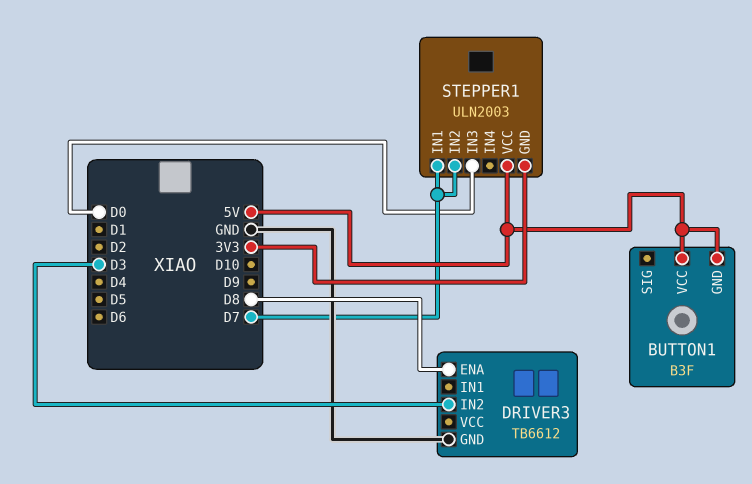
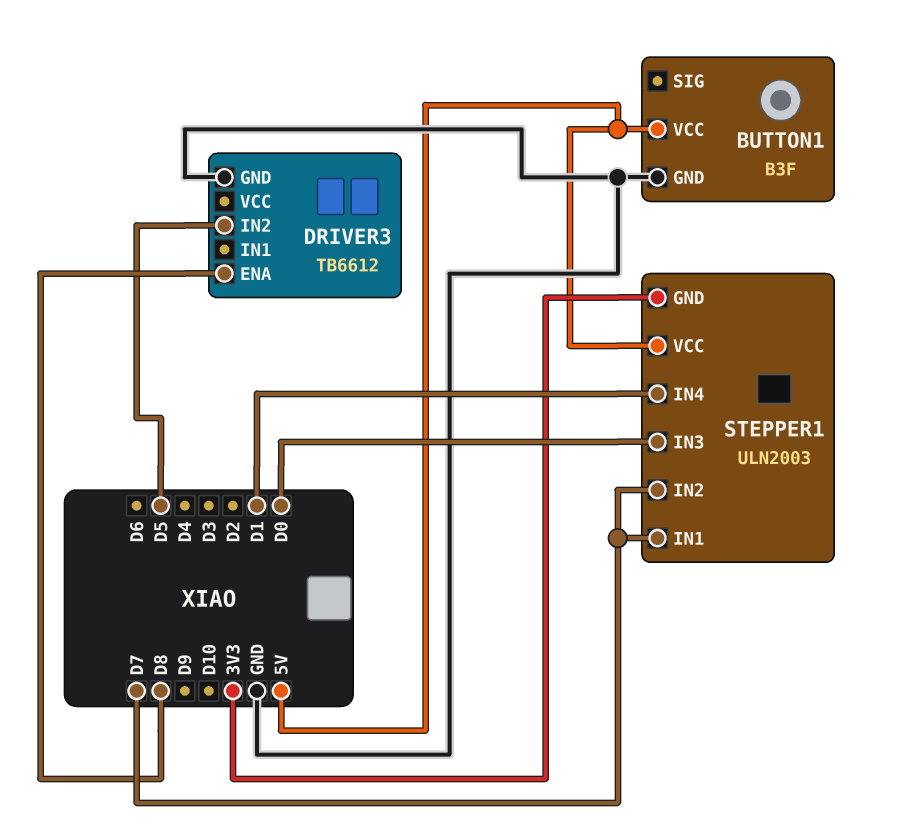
BUTTON1 pin GND: 5V -> GND
DRIVER3 pin IN2: D3 -> D5
STEPPER1 pin IN4: none -> D1

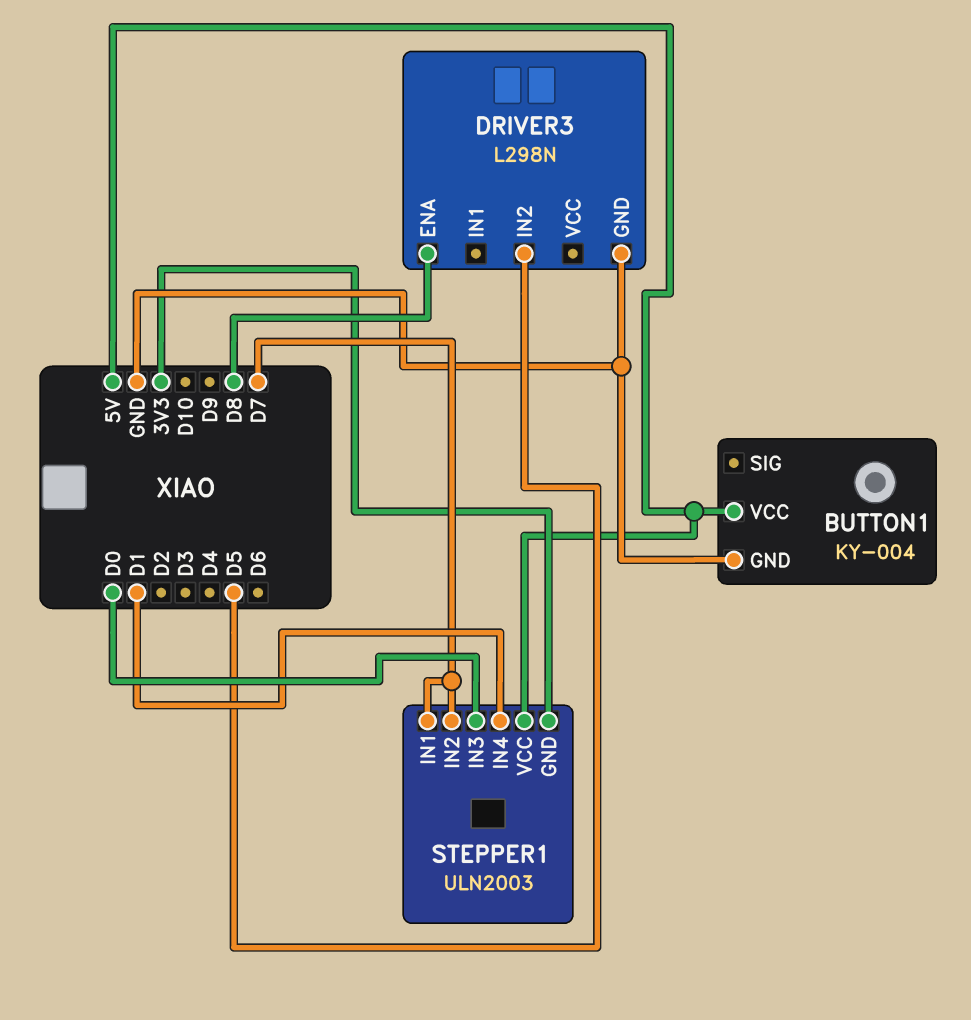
BUTTON1: B3F -> KY-004
DRIVER3: TB6612 -> L298N

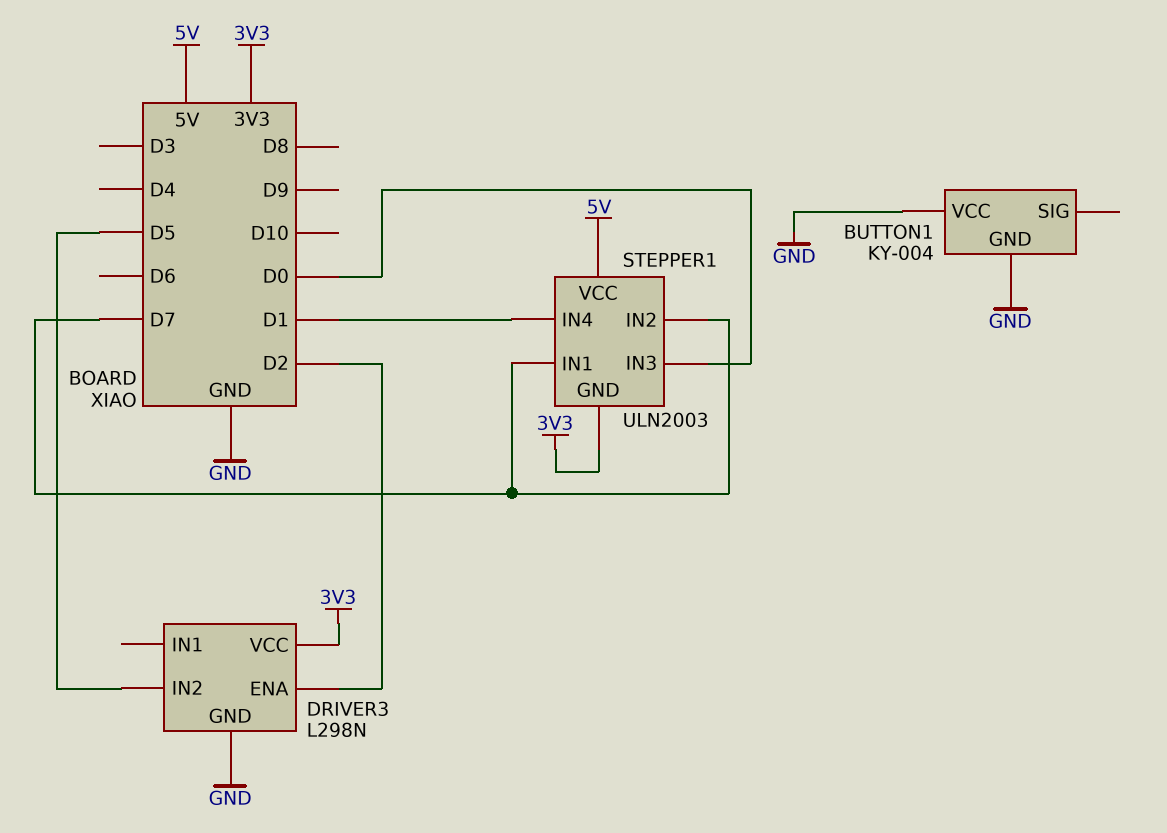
BUTTON1 pin VCC: 5V -> GND
DRIVER3 pin ENA: D8 -> D2
DRIVER3 pin VCC: none -> 3V3

